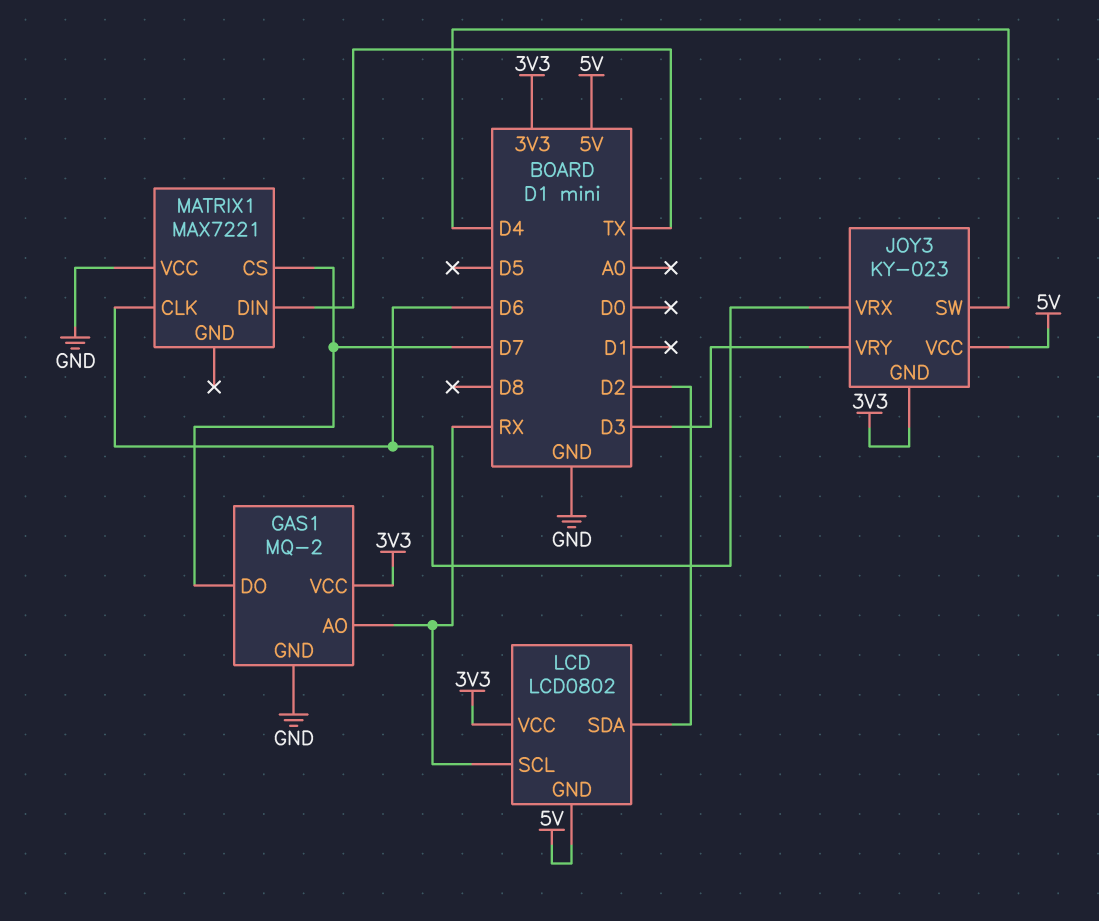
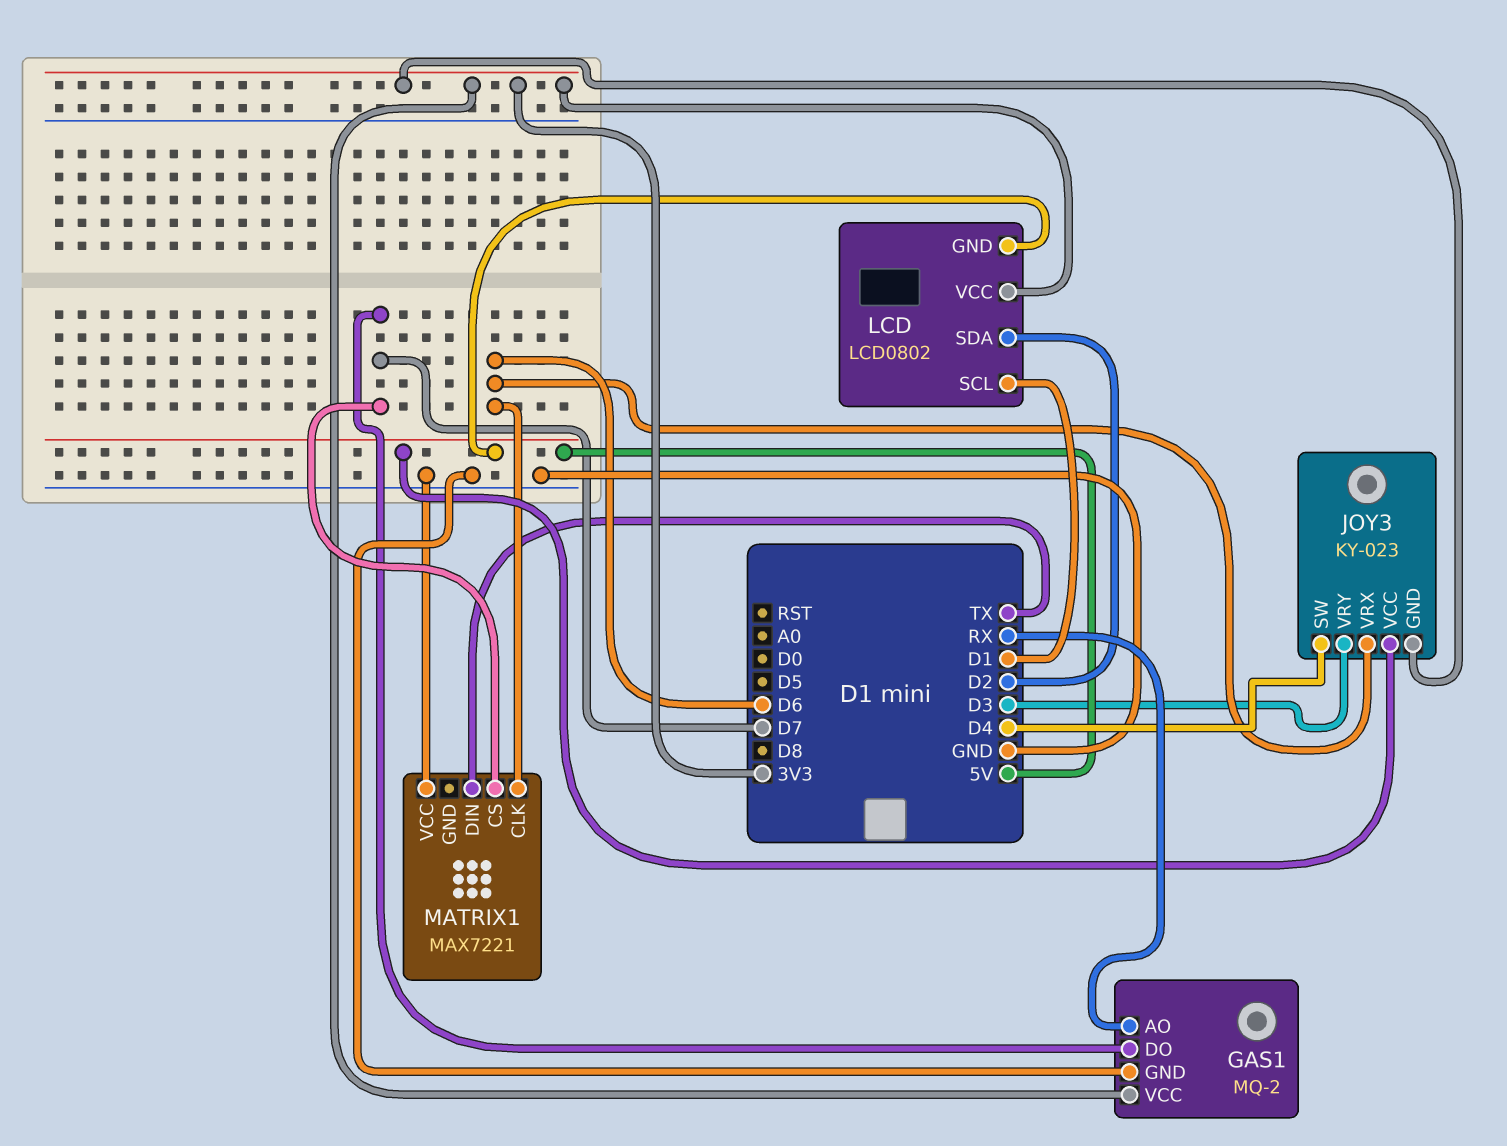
LCD pin SCL: RX -> D1

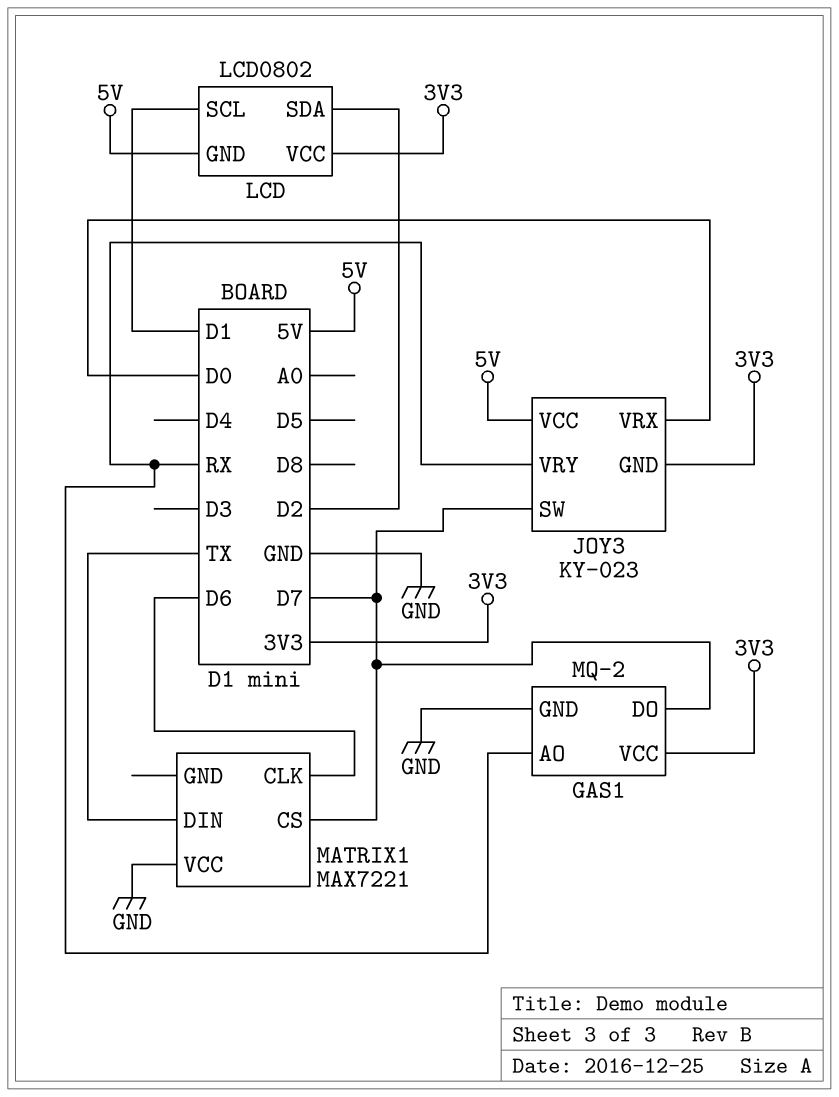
JOY3 pin SW: D4 -> D7
JOY3 pin VRX: D6 -> D0
JOY3 pin VRY: D3 -> RX

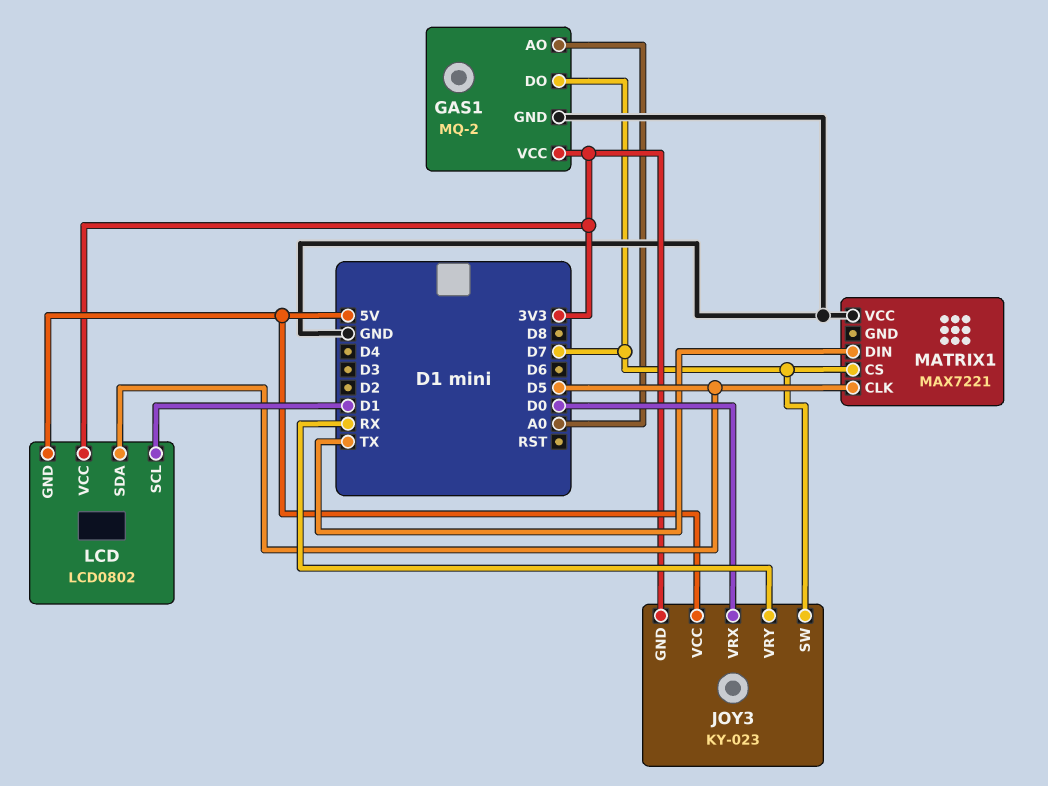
GAS1 pin AO: RX -> A0
LCD pin SDA: D2 -> D5
MATRIX1 pin CLK: D6 -> D5

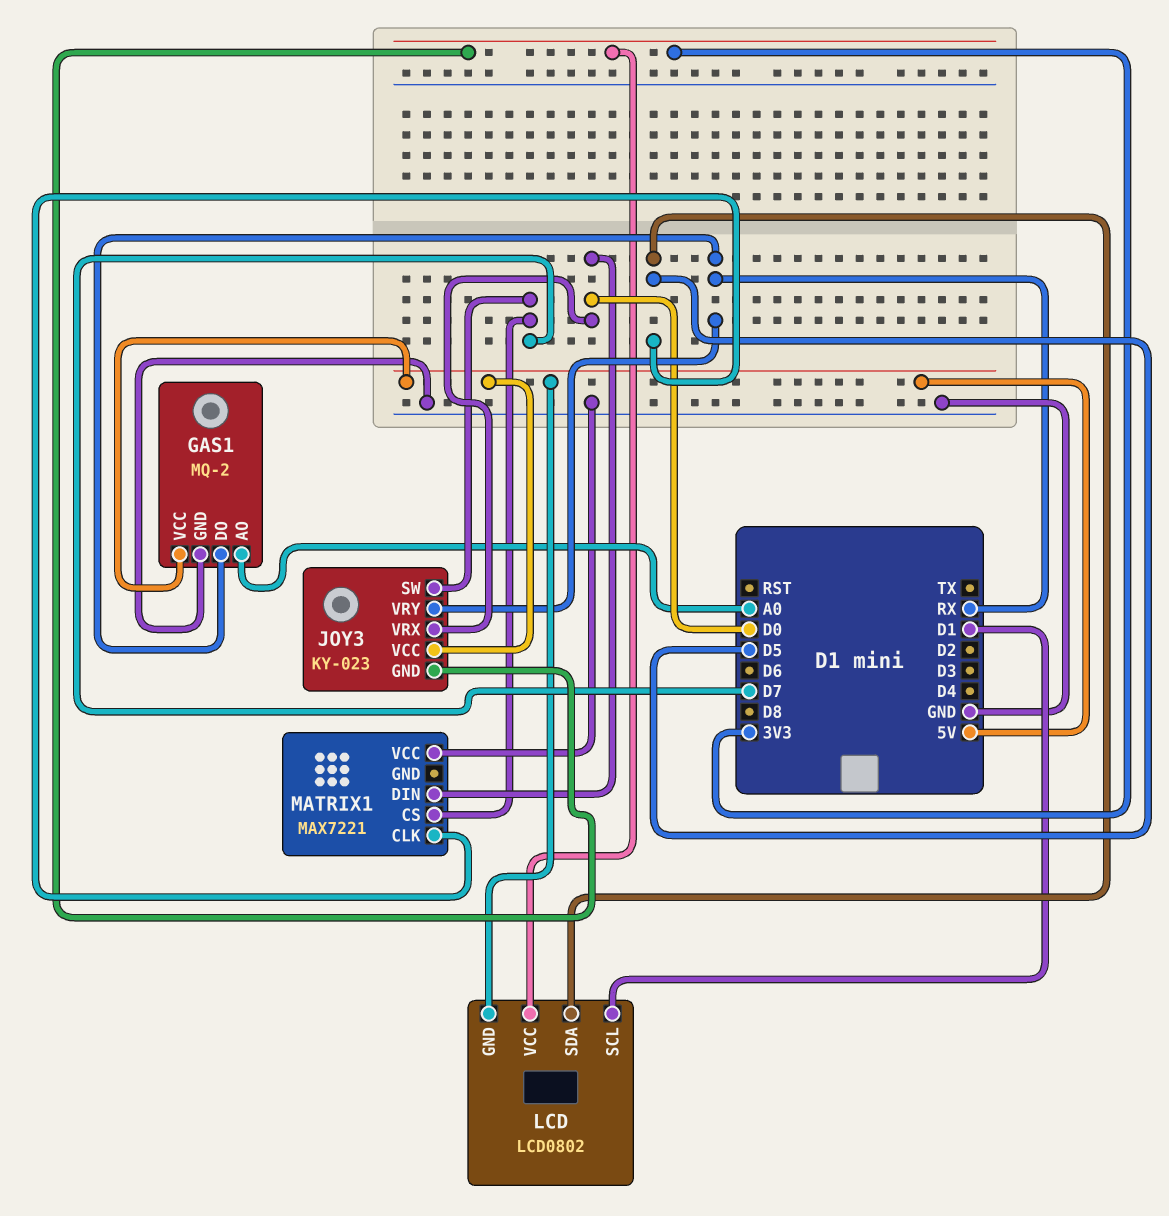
GAS1 pin DO: D7 -> RX
GAS1 pin VCC: 3V3 -> 5V
MATRIX1 pin DIN: TX -> D0

